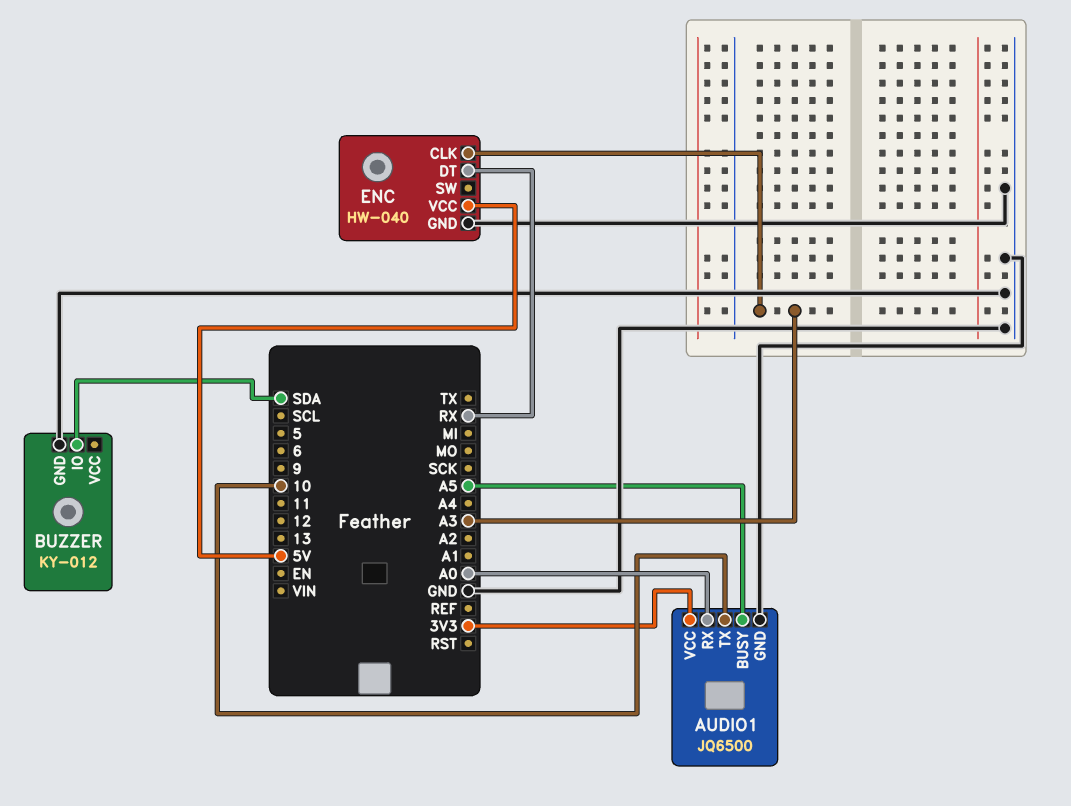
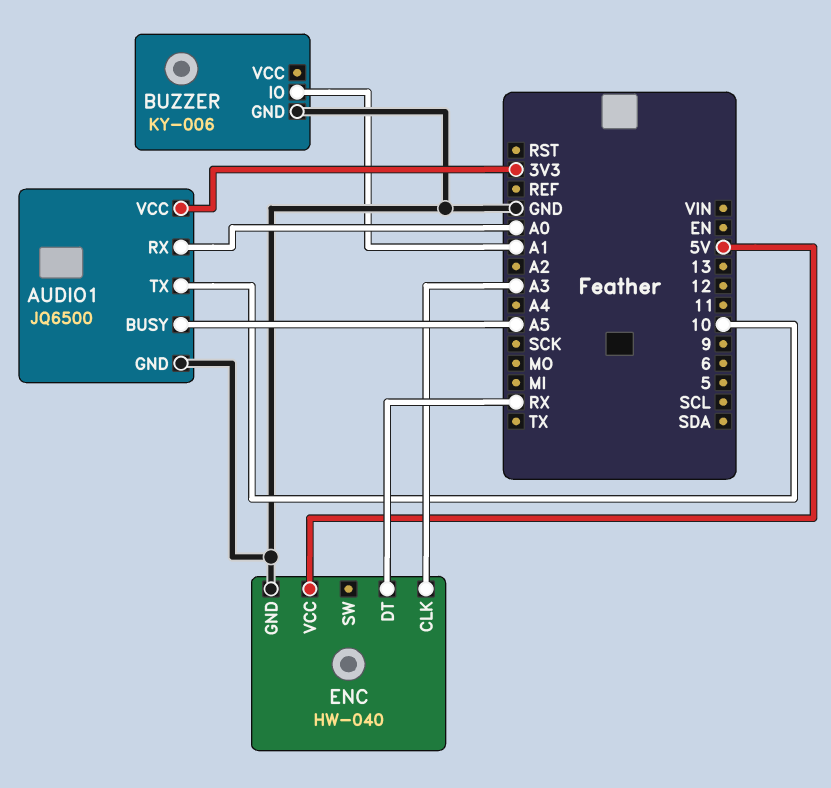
BUZZER: KY-012 -> KY-006
BUZZER pin IO: SDA -> A1

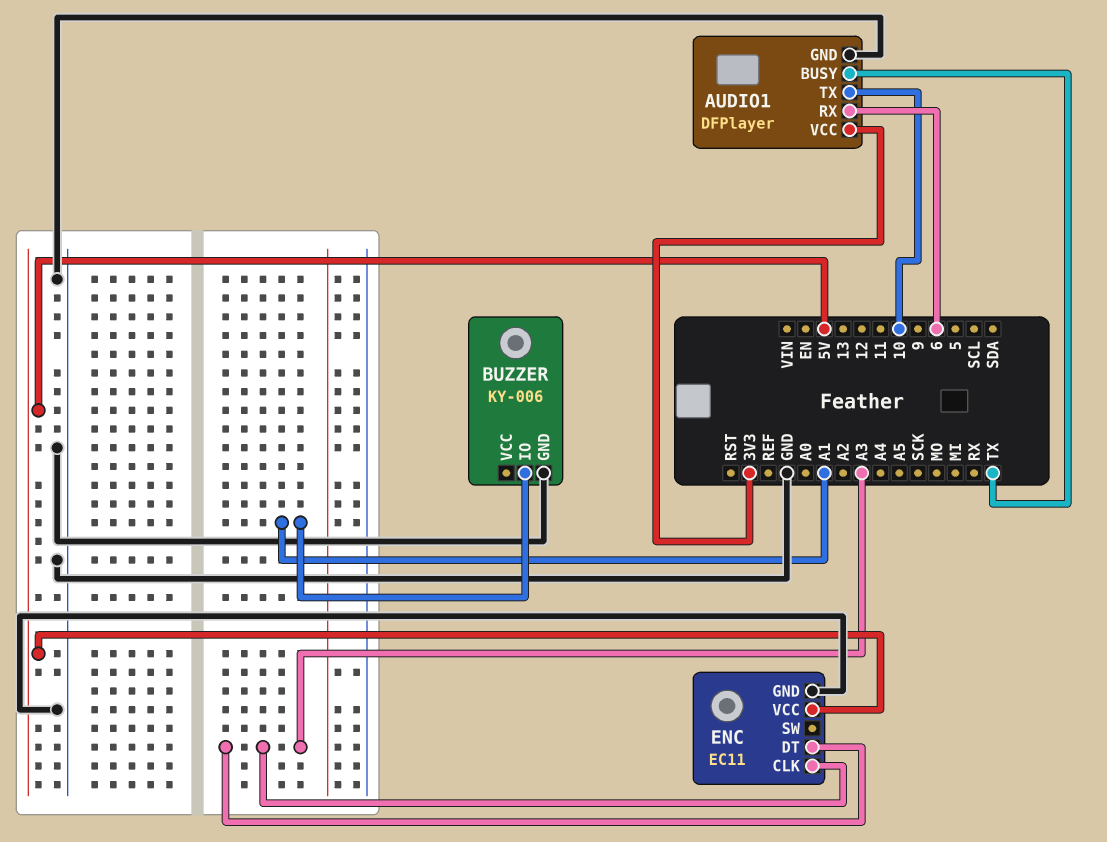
AUDIO1: JQ6500 -> DFPlayer
AUDIO1 pin BUSY: A5 -> TX
AUDIO1 pin RX: A0 -> 6
ENC: HW-040 -> EC11
ENC pin DT: RX -> A3

